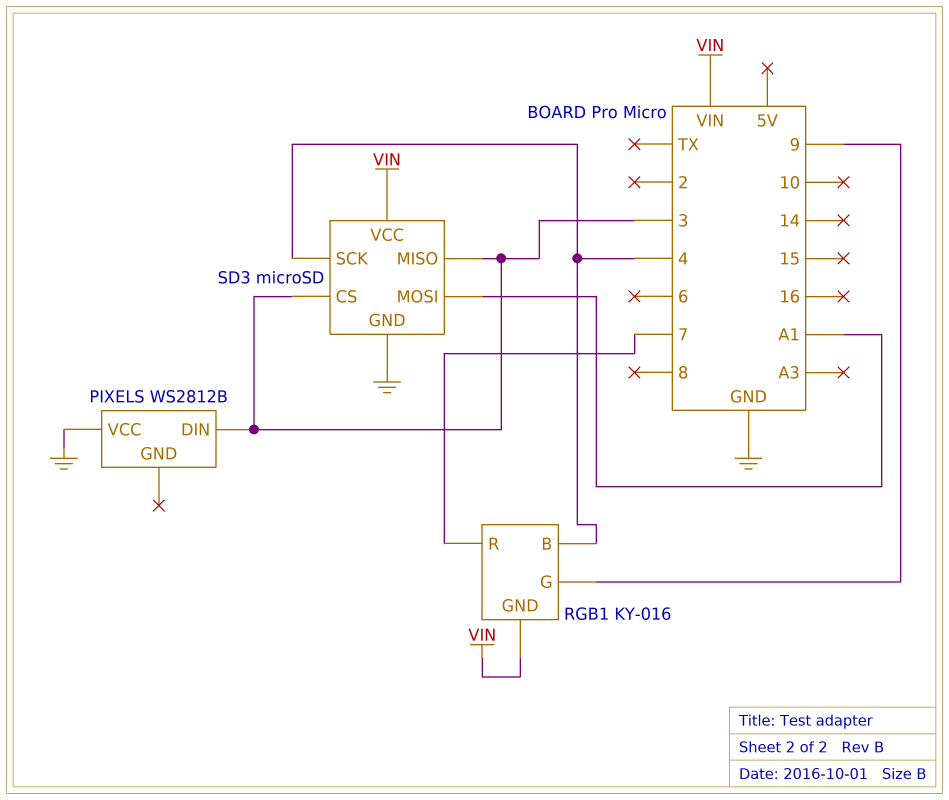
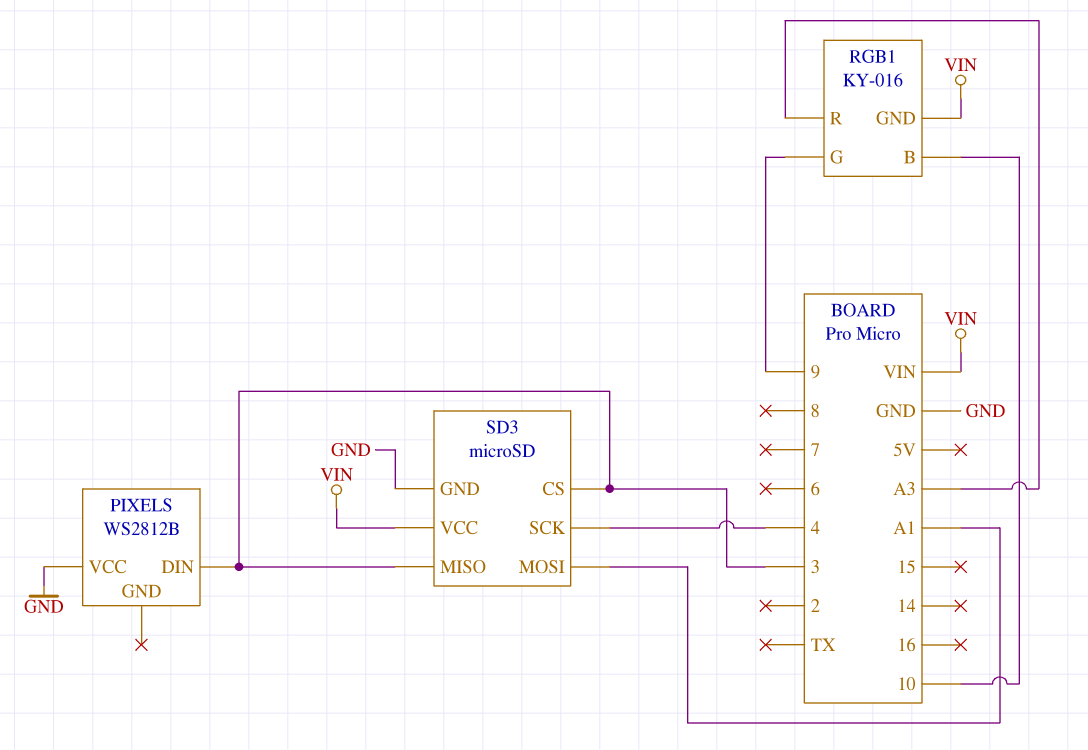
RGB1 pin B: 4 -> 10
RGB1 pin R: 7 -> A3

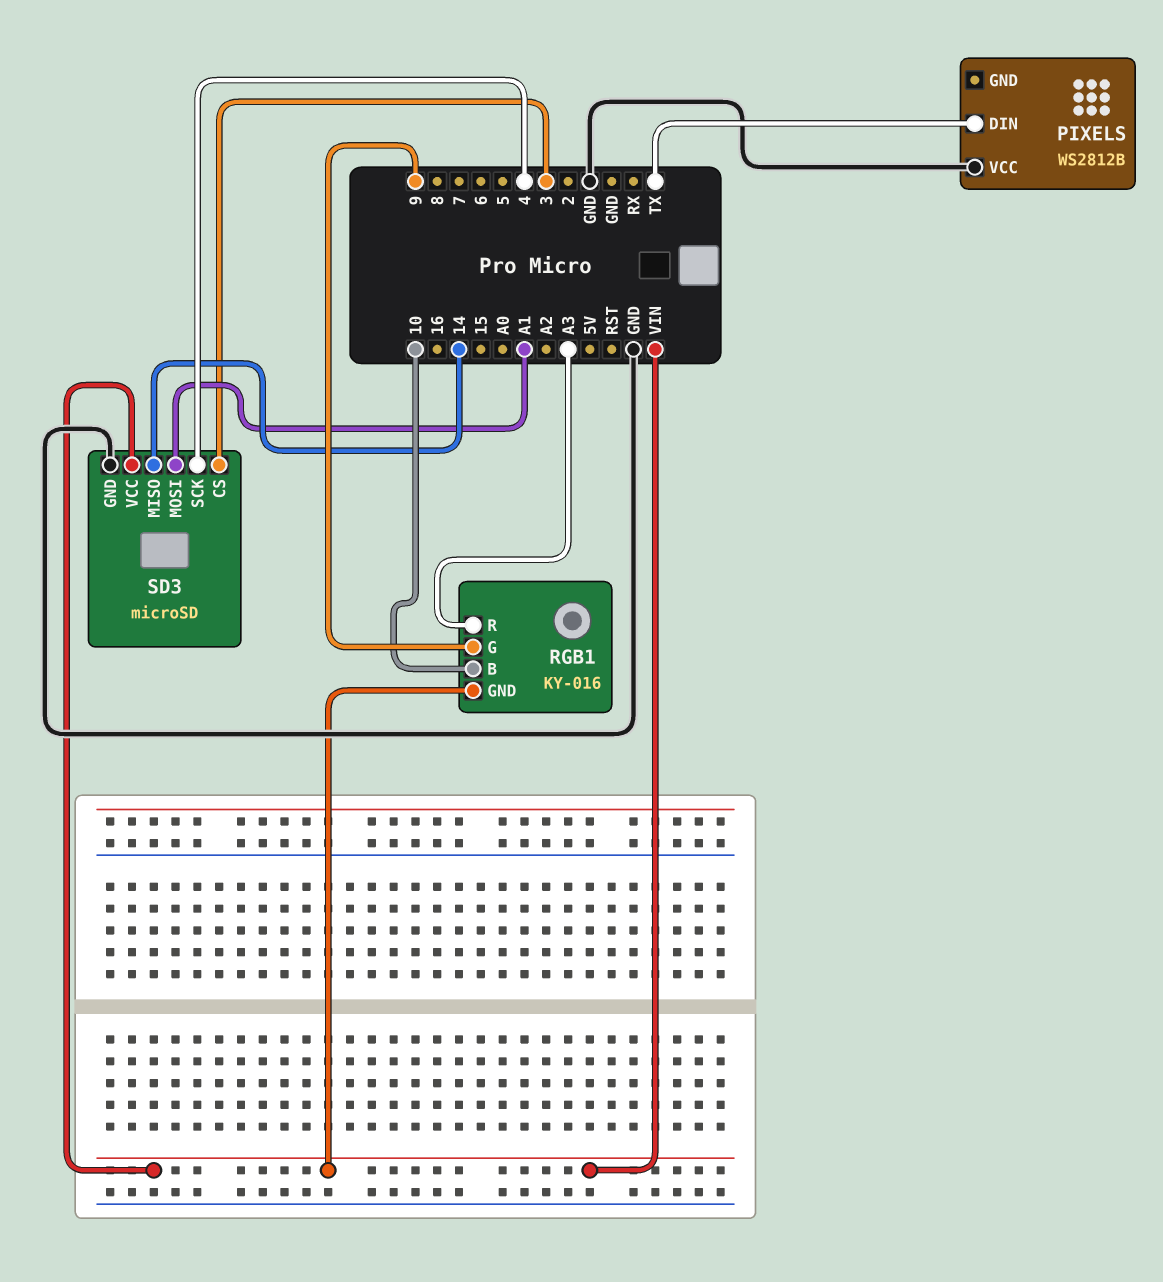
PIXELS pin DIN: 3 -> TX
SD3 pin MISO: 3 -> 14

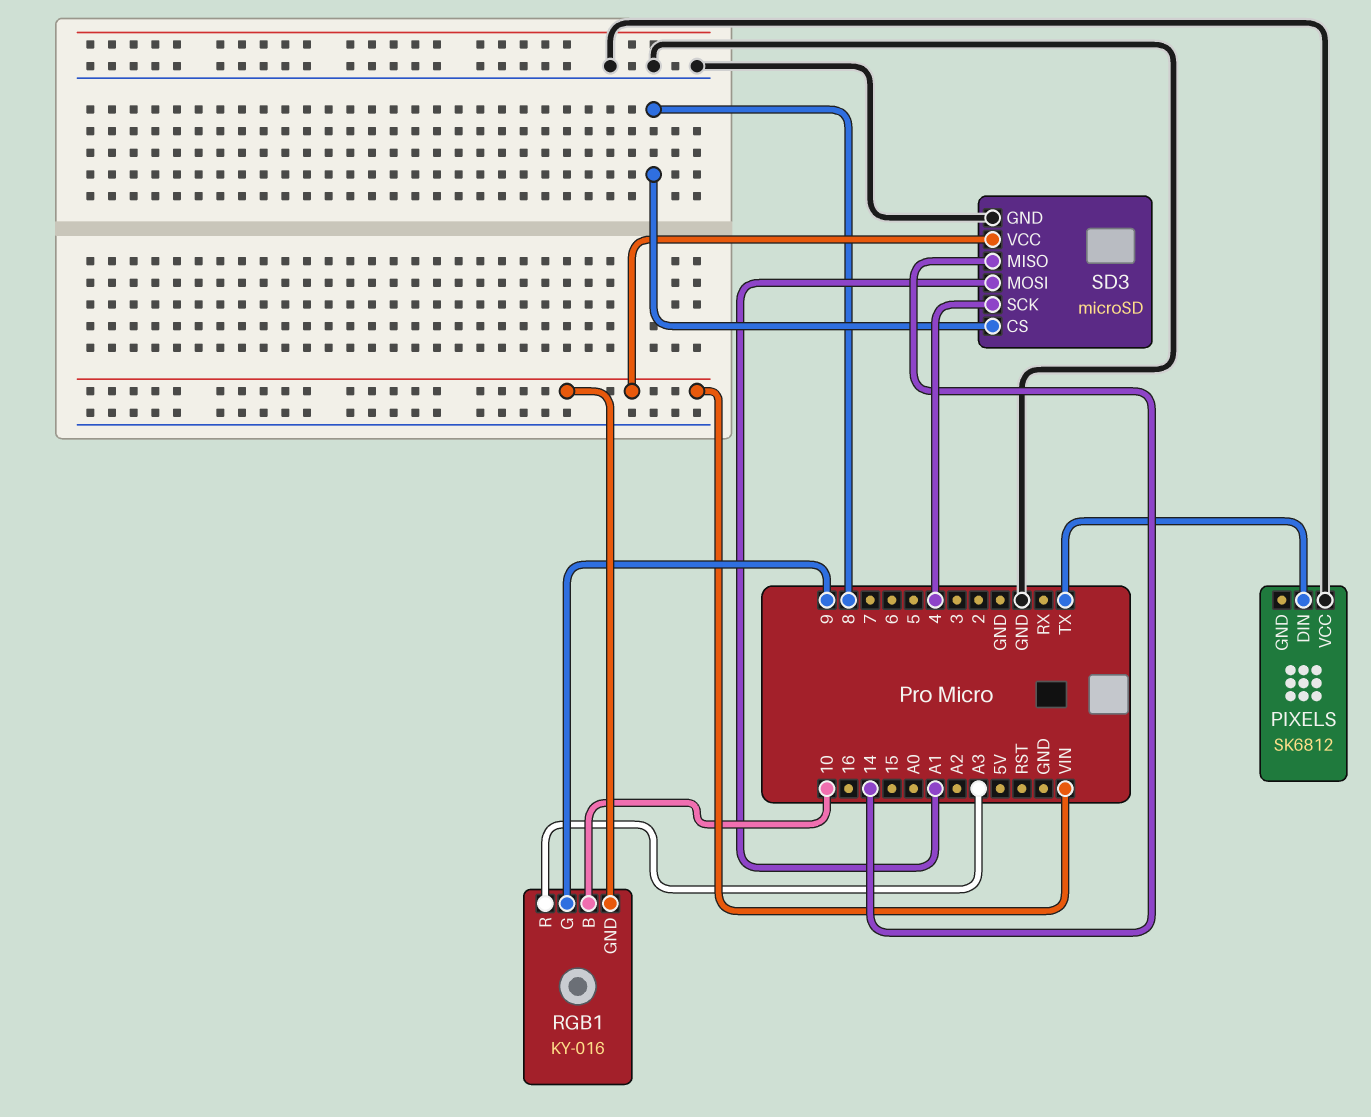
PIXELS: WS2812B -> SK6812
SD3 pin CS: 3 -> 8

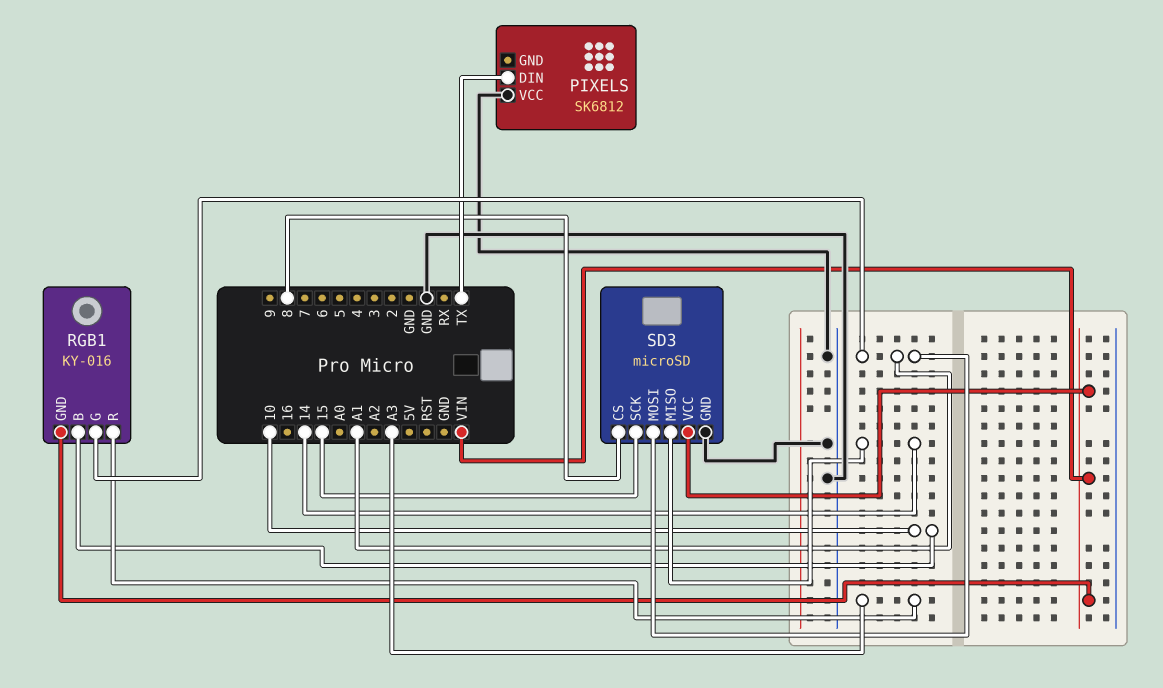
RGB1 pin G: 9 -> A1
SD3 pin SCK: 4 -> 15

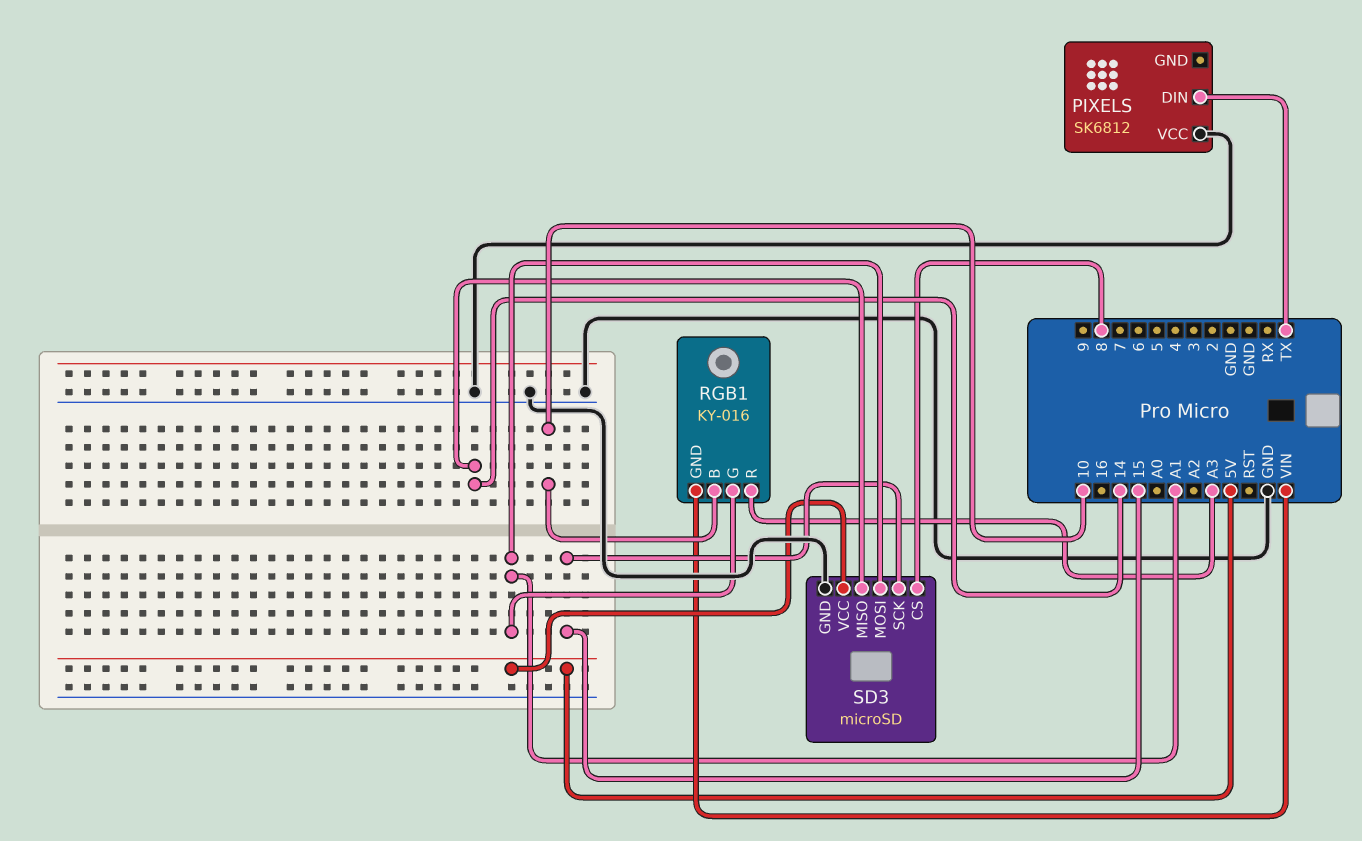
SD3 pin VCC: VIN -> 5V

